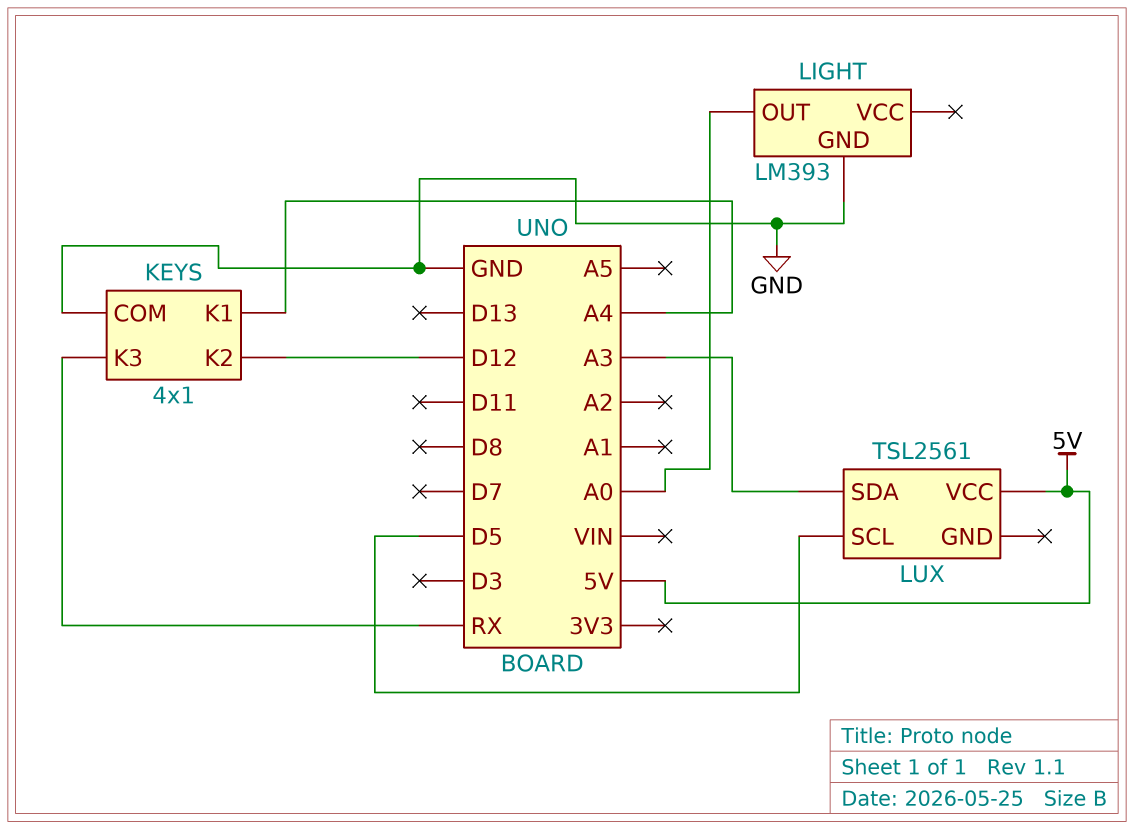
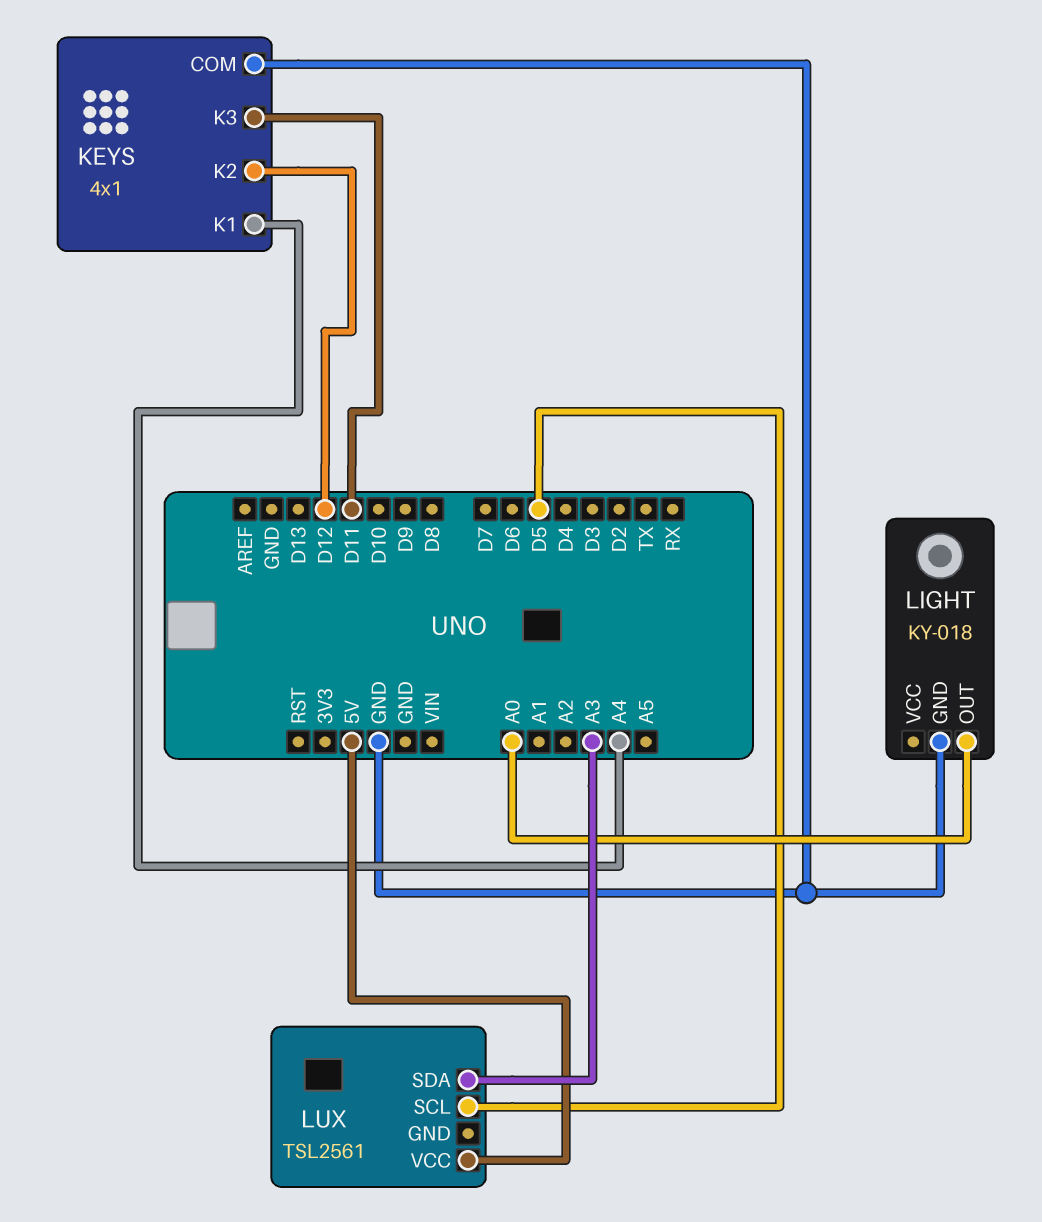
KEYS pin K3: RX -> D11
LIGHT: LM393 -> KY-018

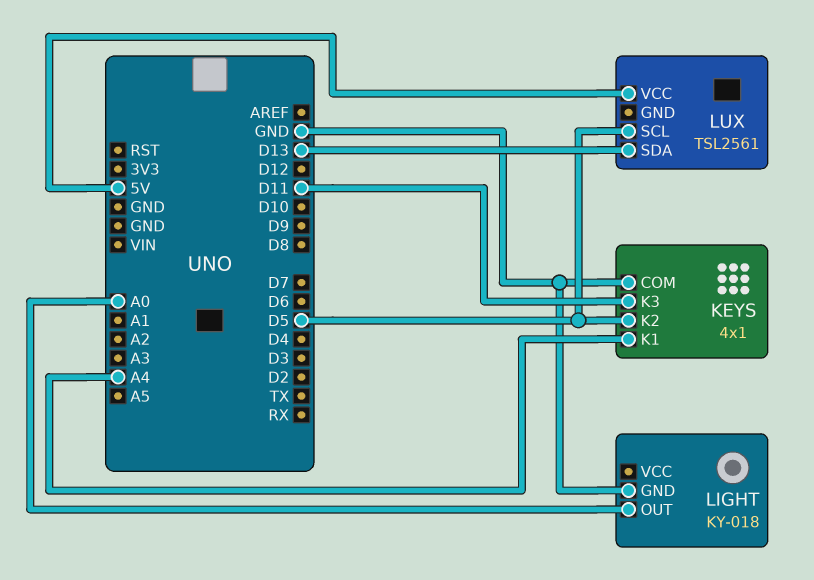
KEYS pin K2: D12 -> D5
LUX pin SDA: A3 -> D13

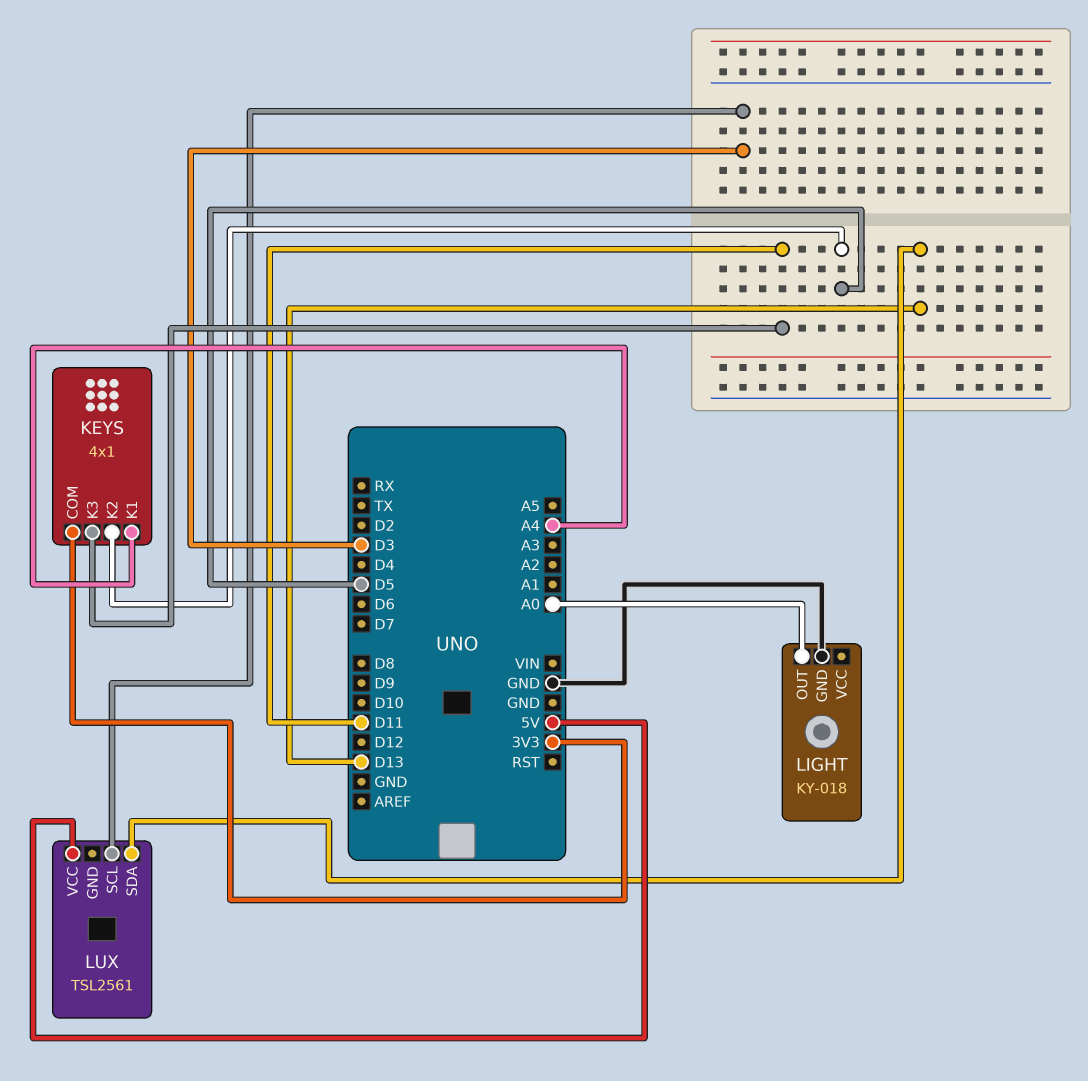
KEYS pin COM: GND -> 3V3
LUX pin SCL: D5 -> D3

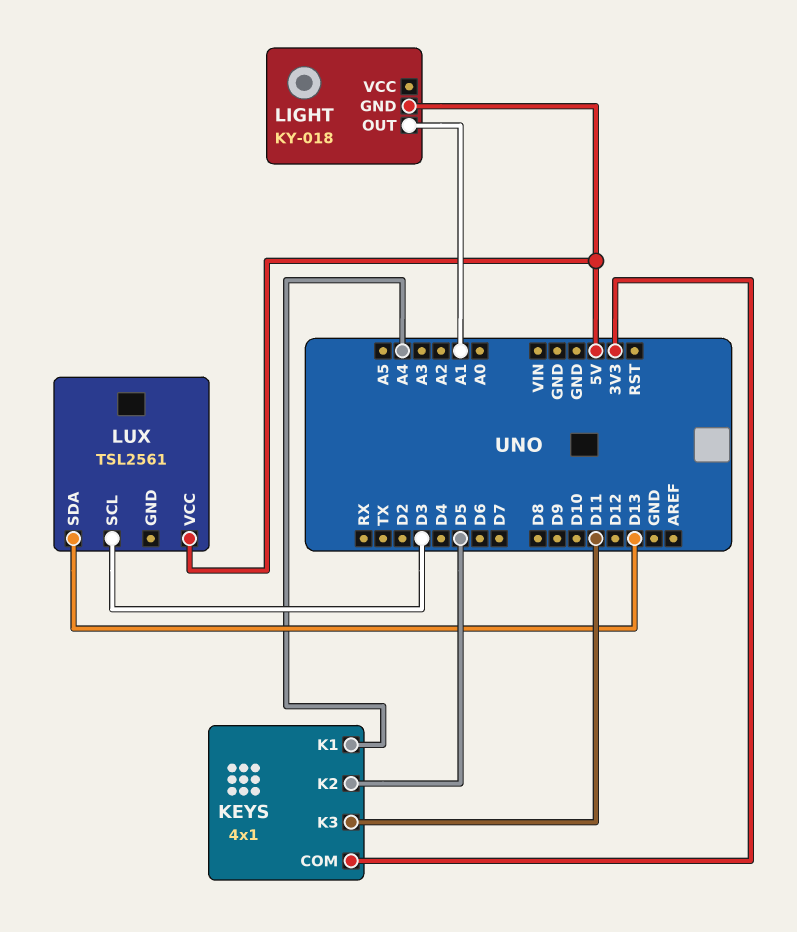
LIGHT pin GND: GND -> 5V
LIGHT pin OUT: A0 -> A1

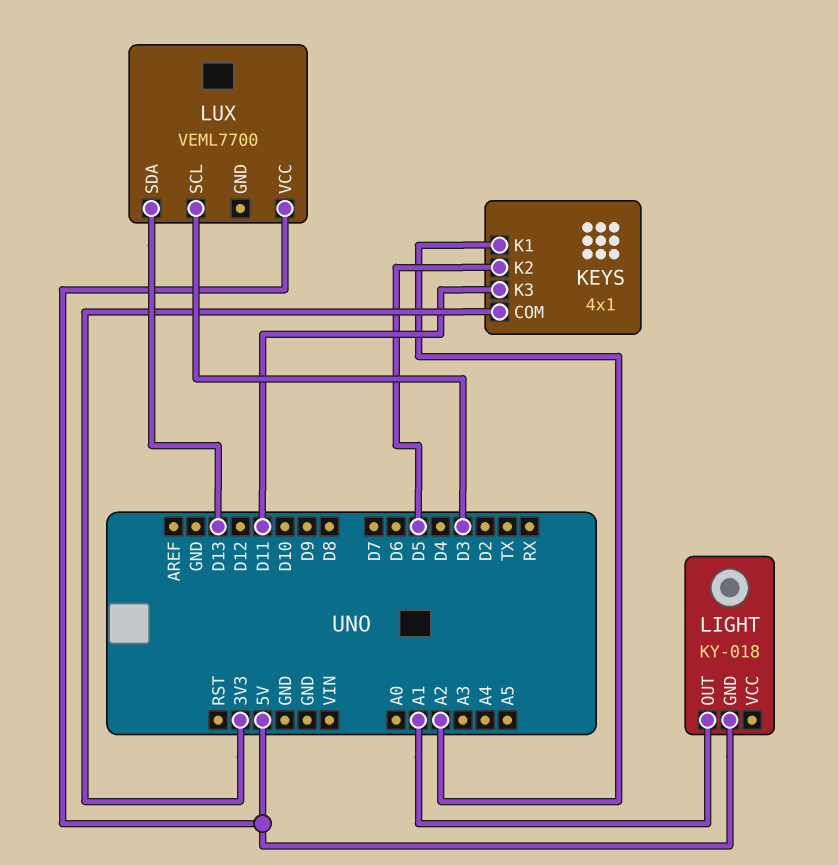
KEYS pin K1: A4 -> A2
LUX: TSL2561 -> VEML7700

